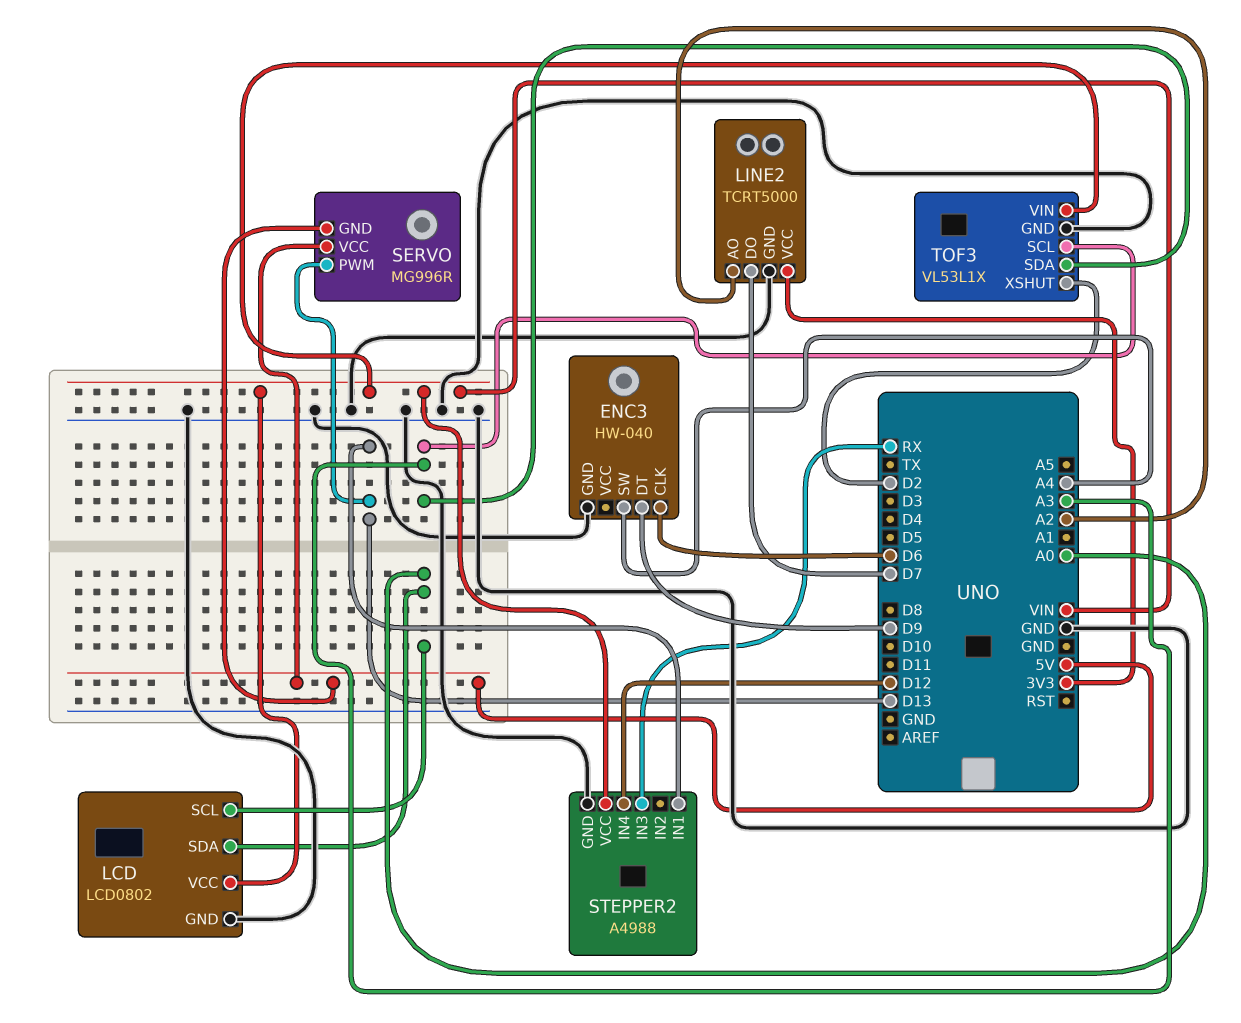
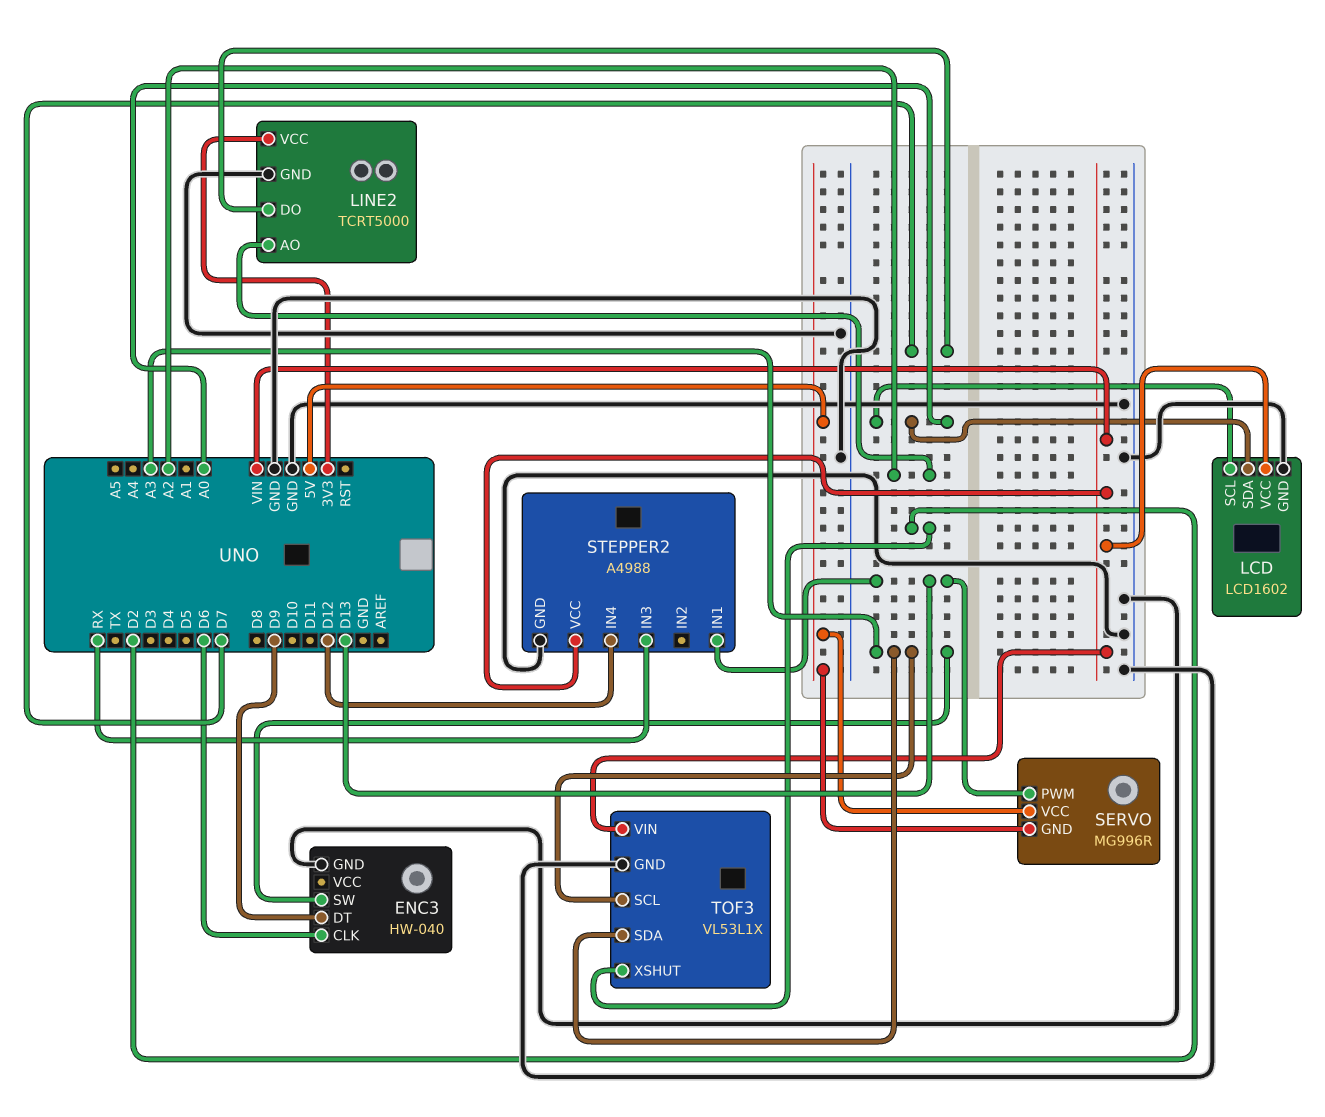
ENC3 pin SW: A4 -> A3
LCD: LCD0802 -> LCD1602

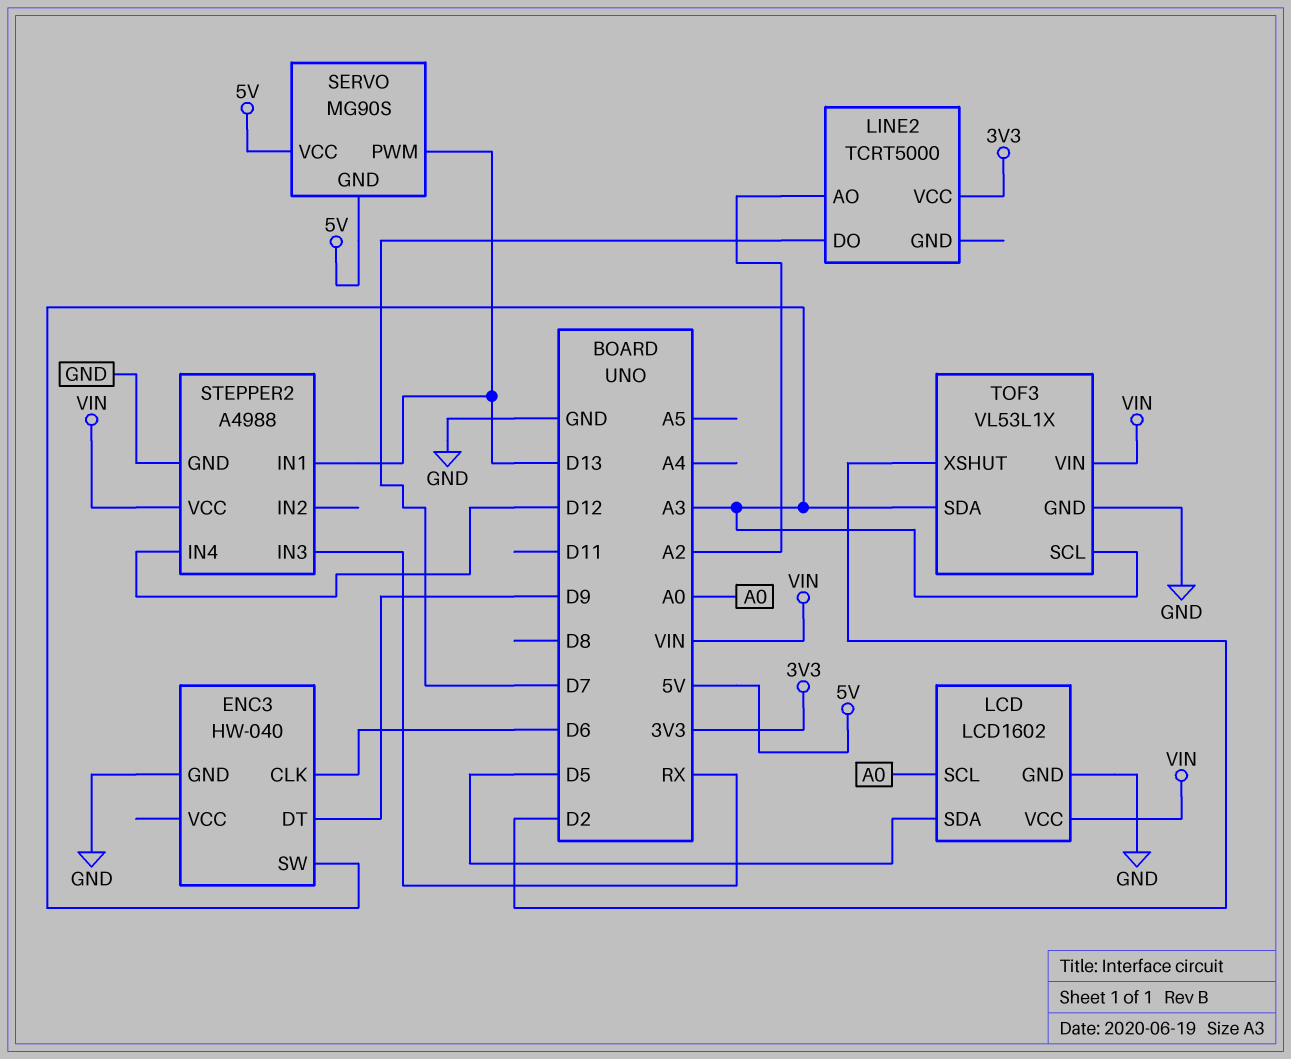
LCD pin SDA: A0 -> D5
LINE2 pin GND: GND -> none
SERVO: MG996R -> MG90S

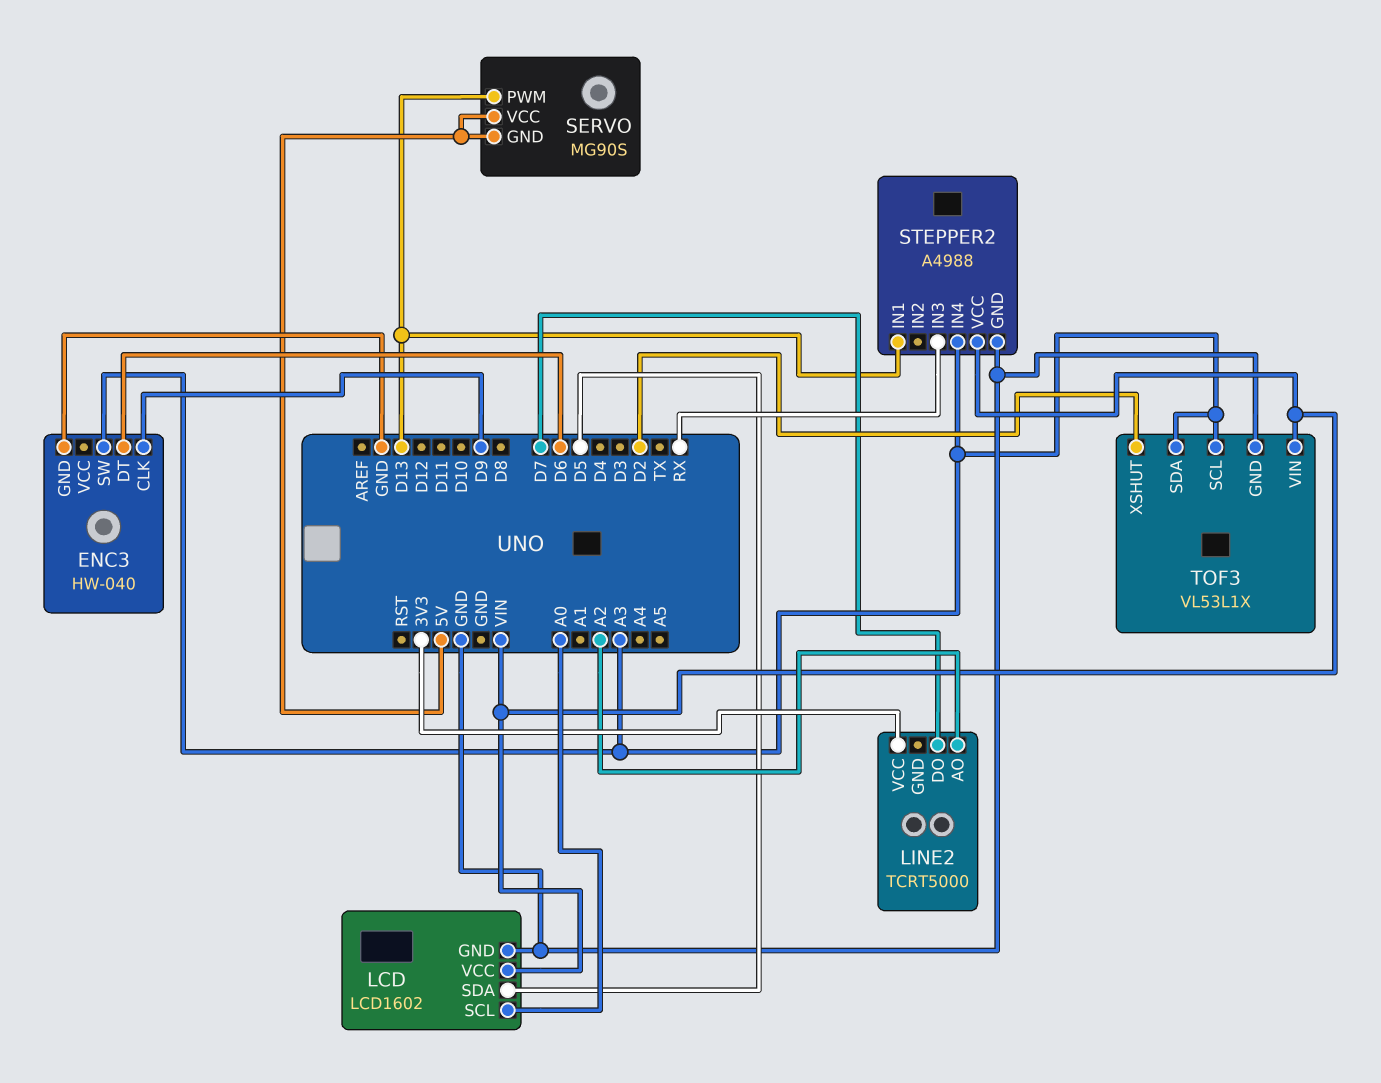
ENC3 pin CLK: D6 -> D9
ENC3 pin DT: D9 -> D6
STEPPER2 pin IN4: D12 -> A3

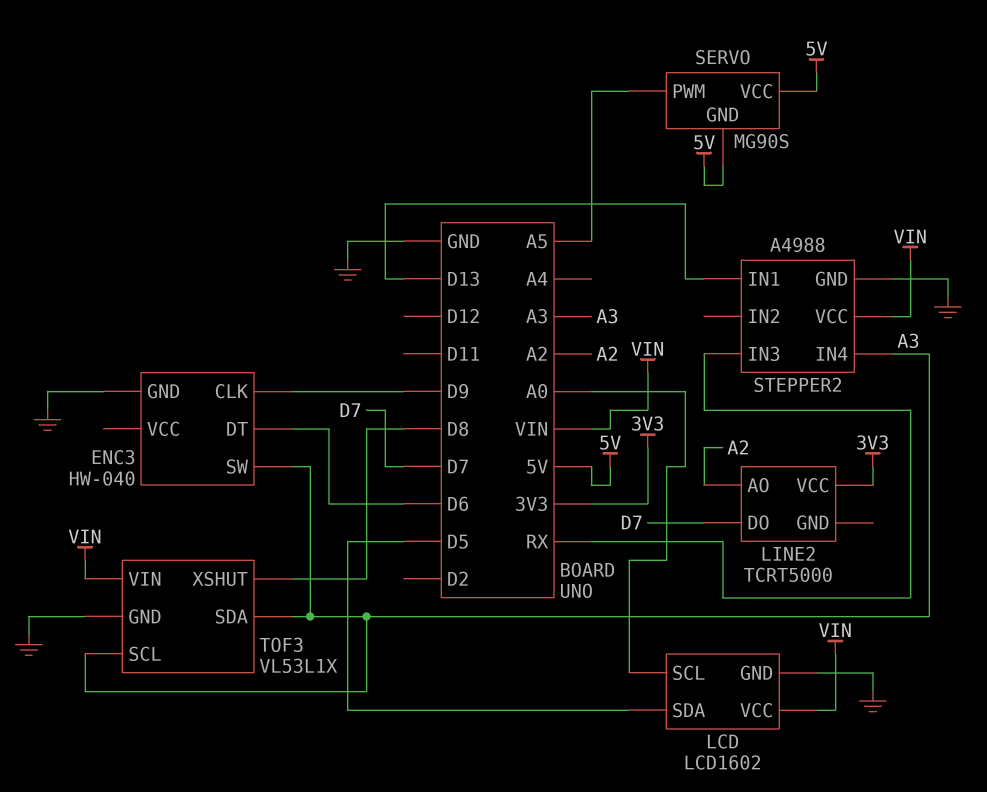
SERVO pin PWM: D13 -> A5
TOF3 pin XSHUT: D2 -> D8

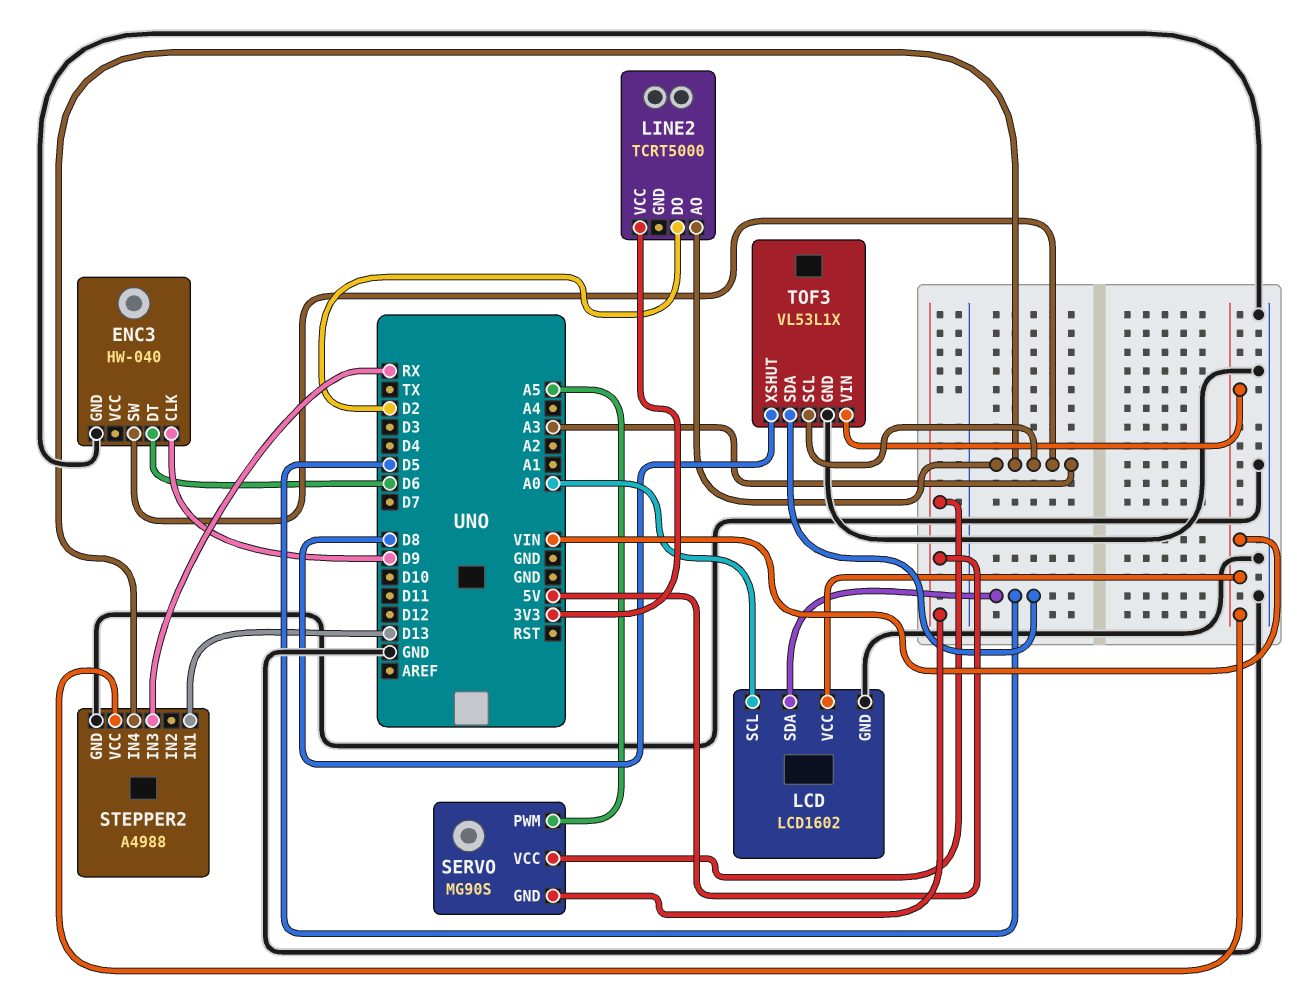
LINE2 pin AO: A2 -> A3
LINE2 pin DO: D7 -> D2
TOF3 pin SDA: A3 -> D5

